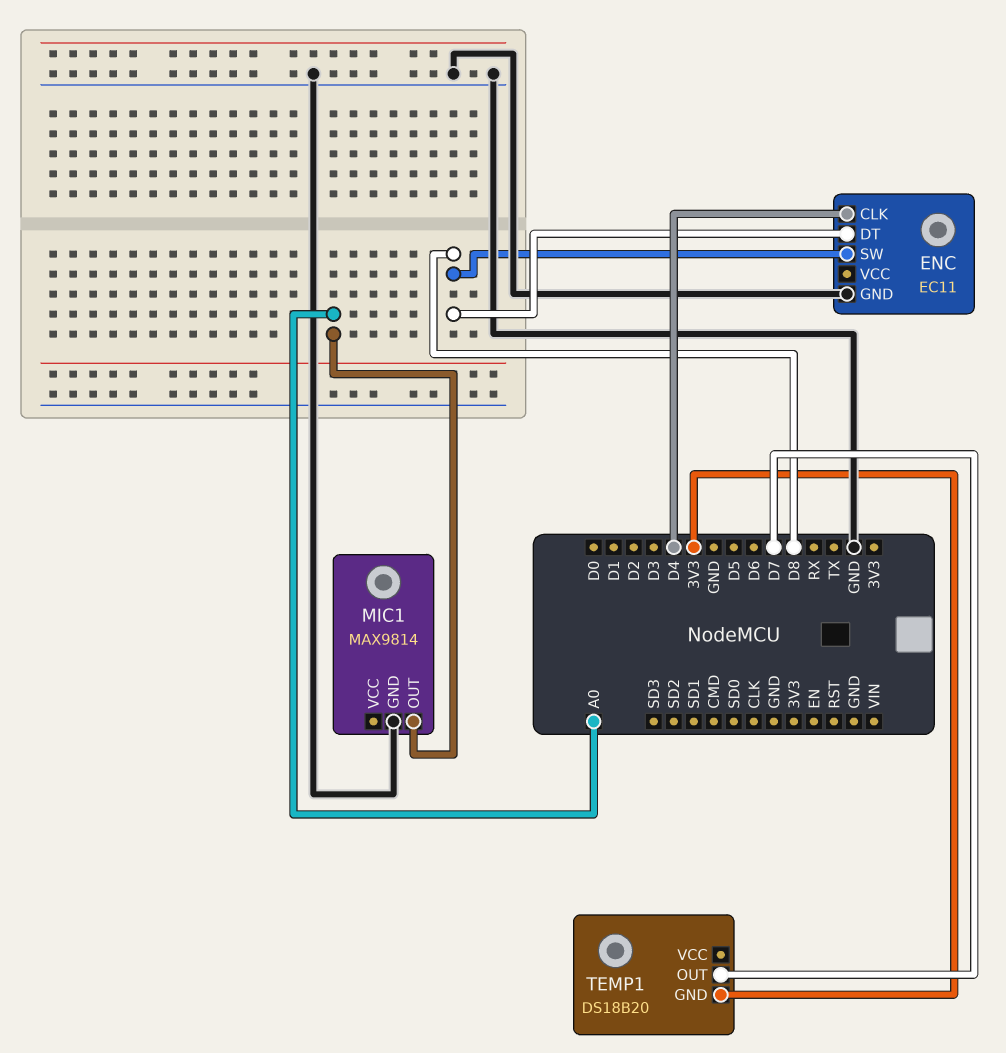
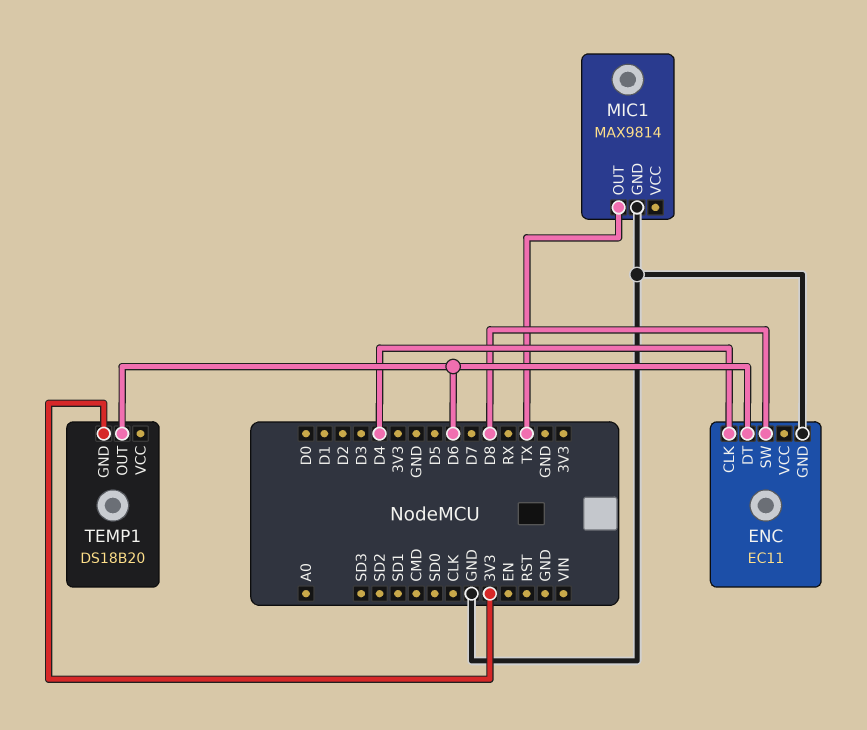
ENC pin DT: D8 -> D6
MIC1 pin OUT: A0 -> TX
TEMP1 pin OUT: D7 -> D6

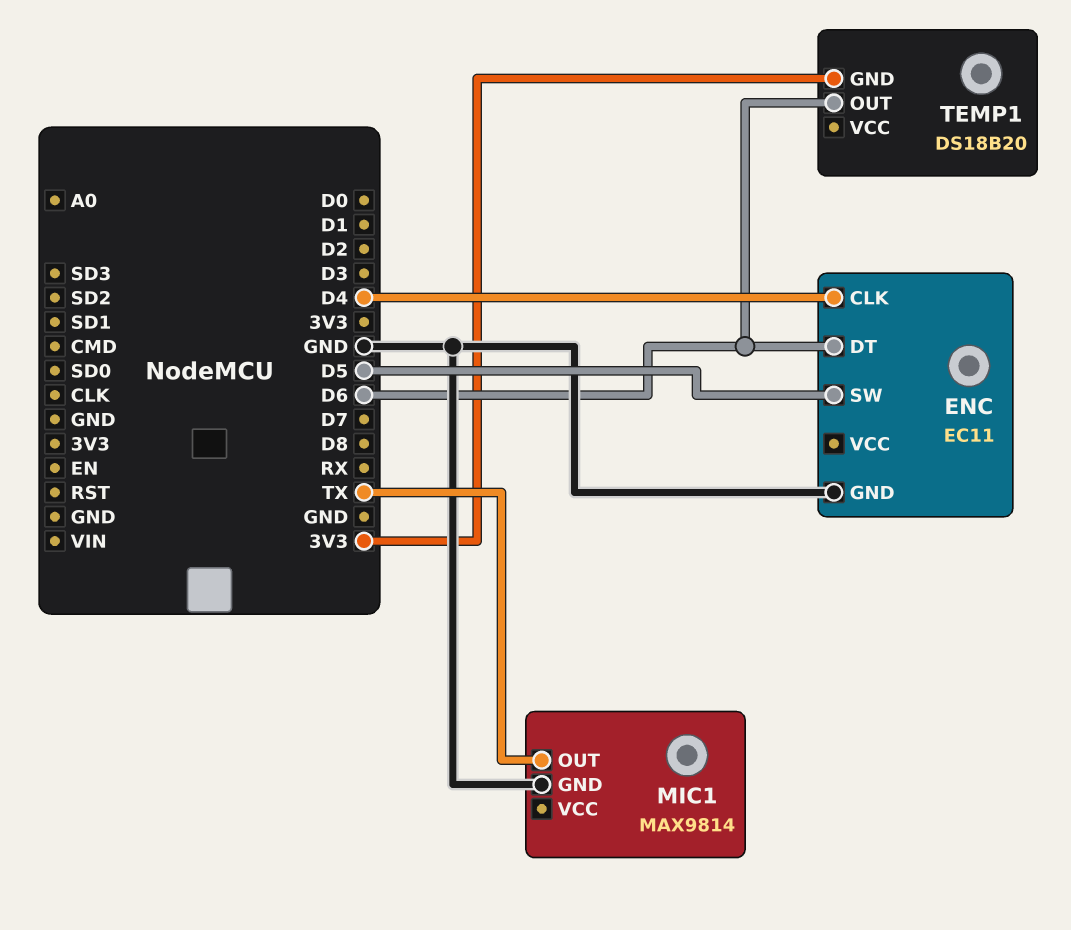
ENC pin SW: D8 -> D5

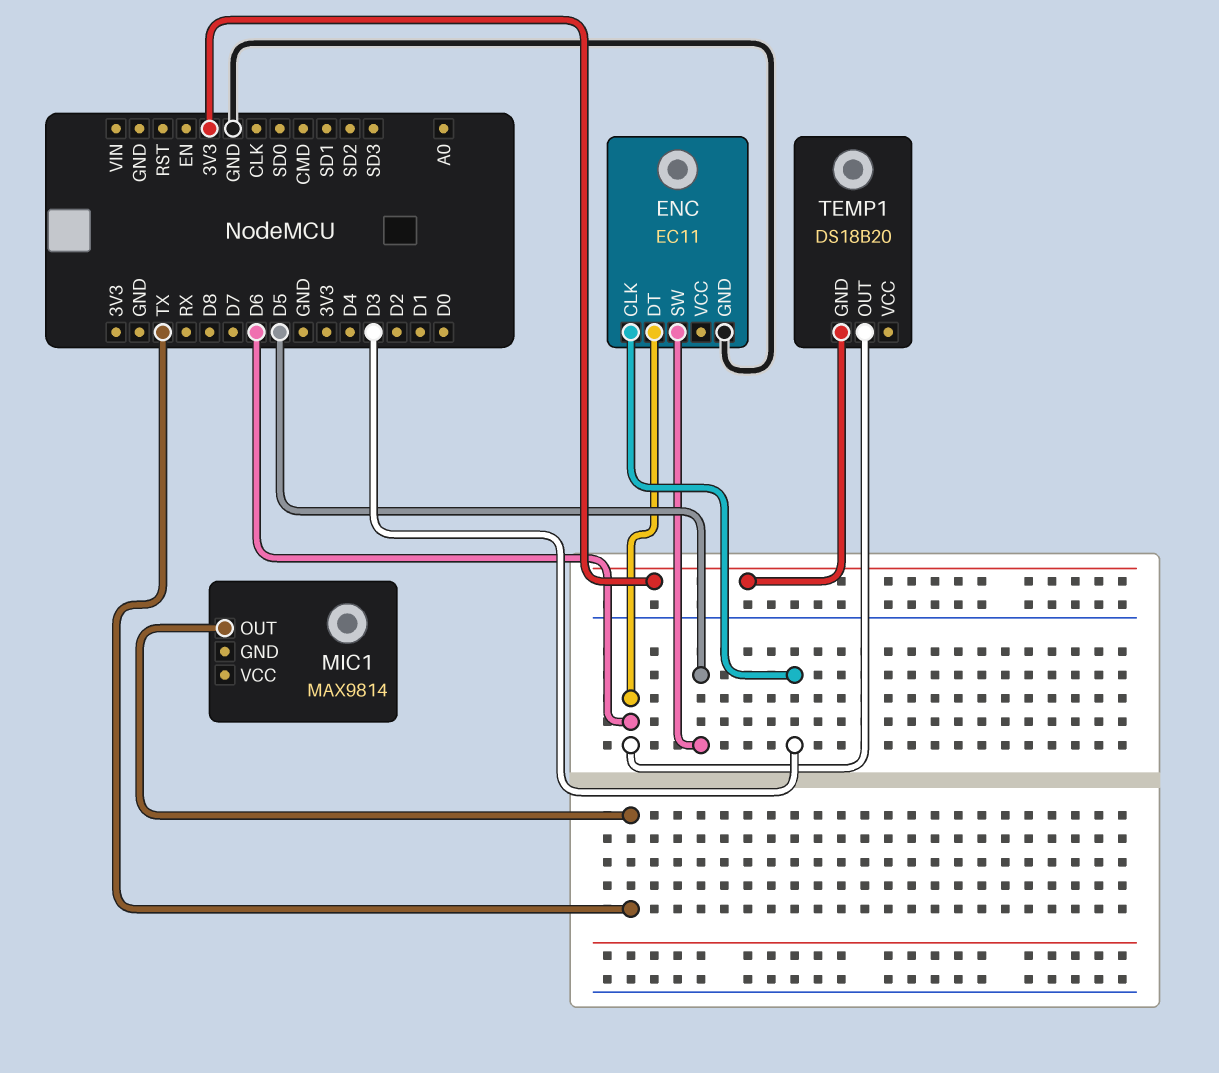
ENC pin CLK: D4 -> D3
MIC1 pin GND: GND -> none

